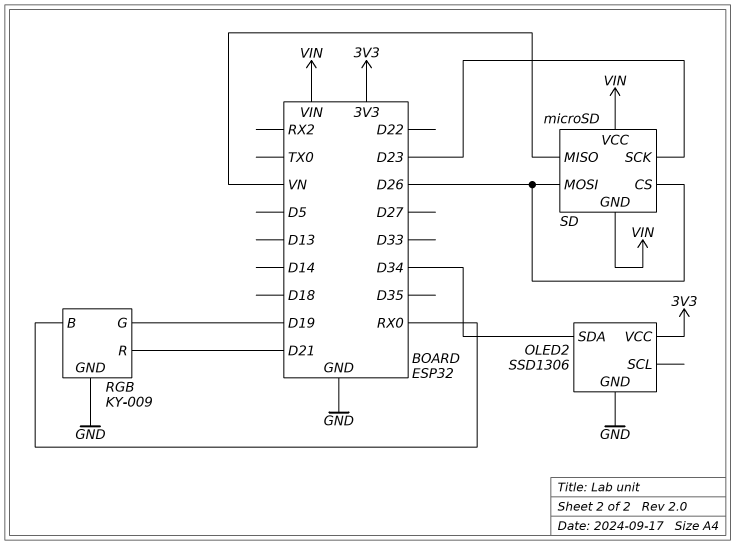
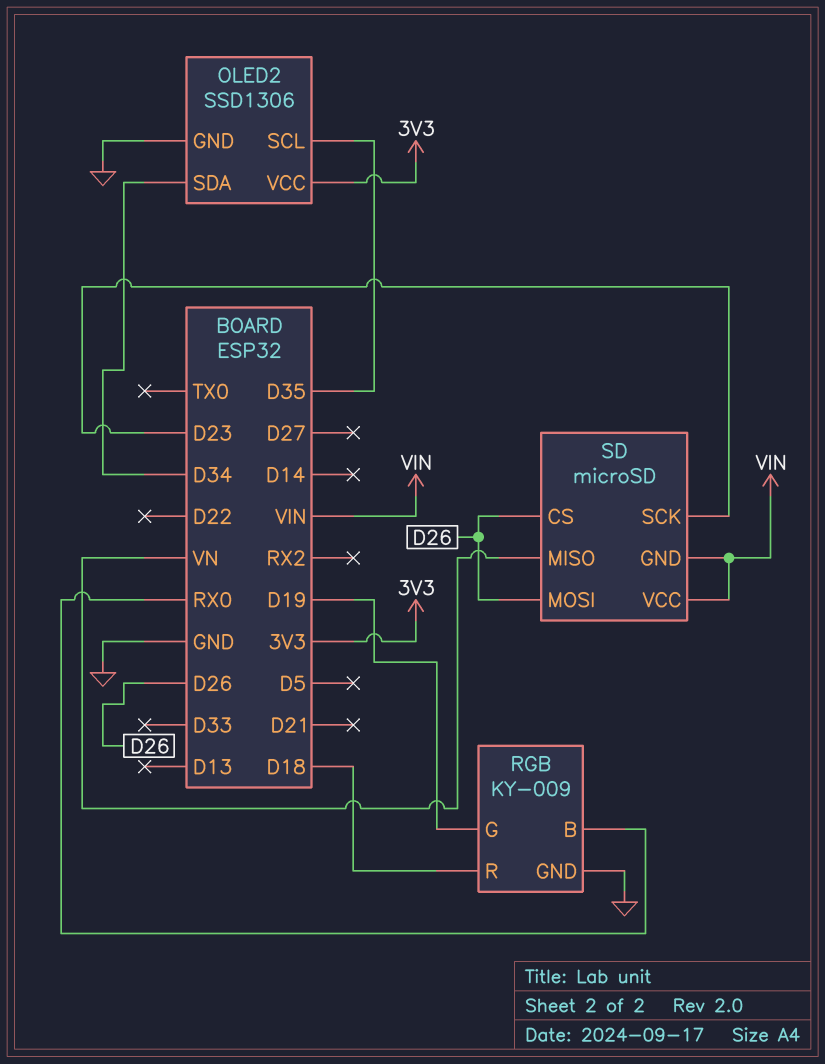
OLED2 pin SCL: none -> D35
RGB pin R: D21 -> D18

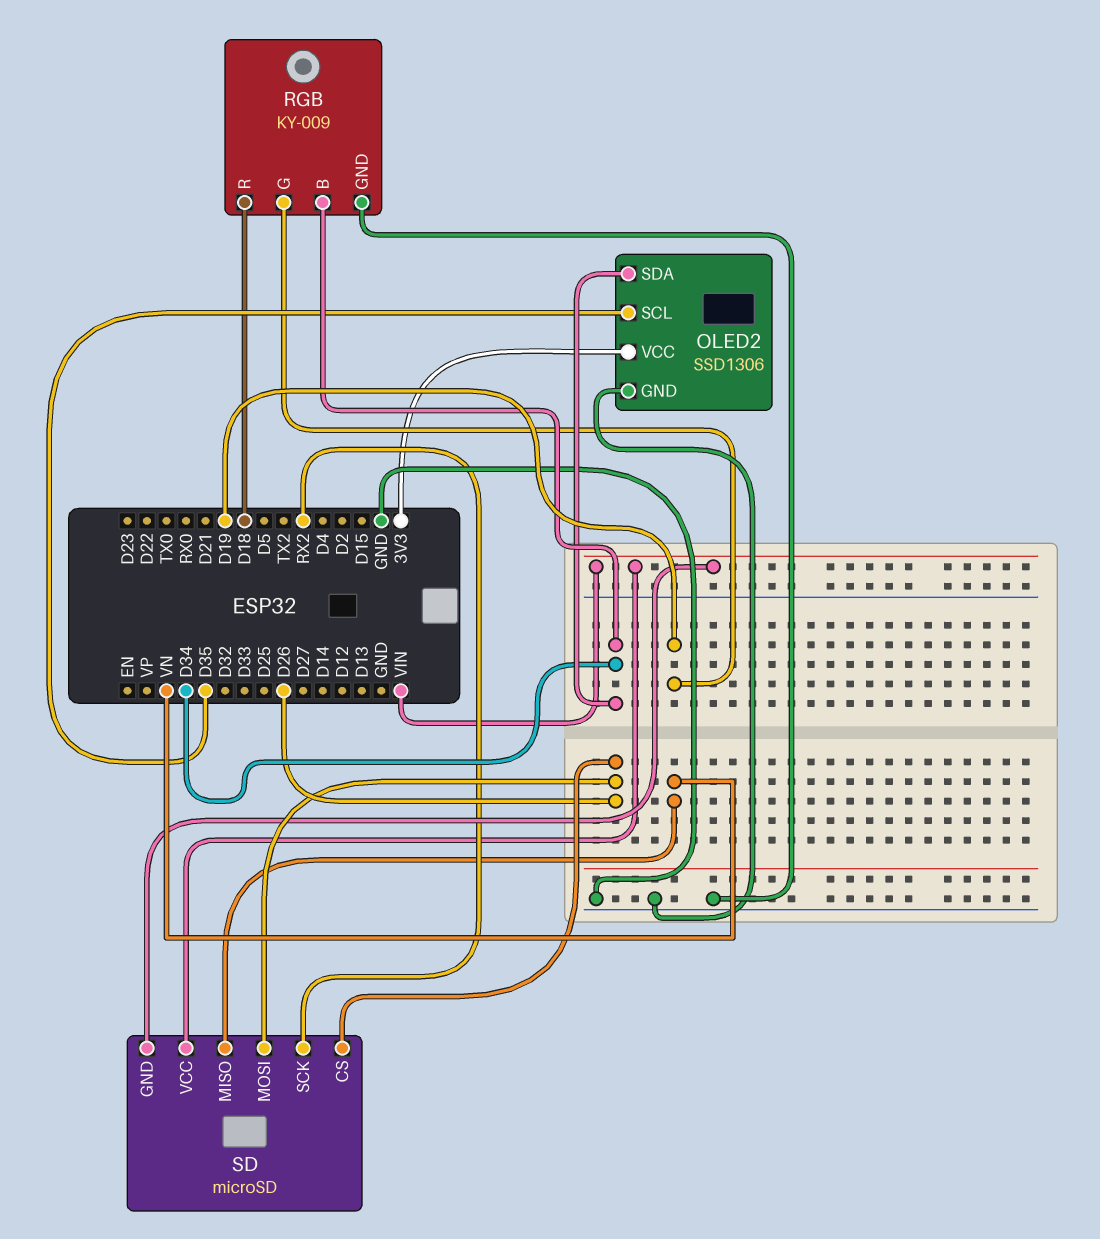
RGB pin B: RX0 -> D34
SD pin SCK: D23 -> RX2

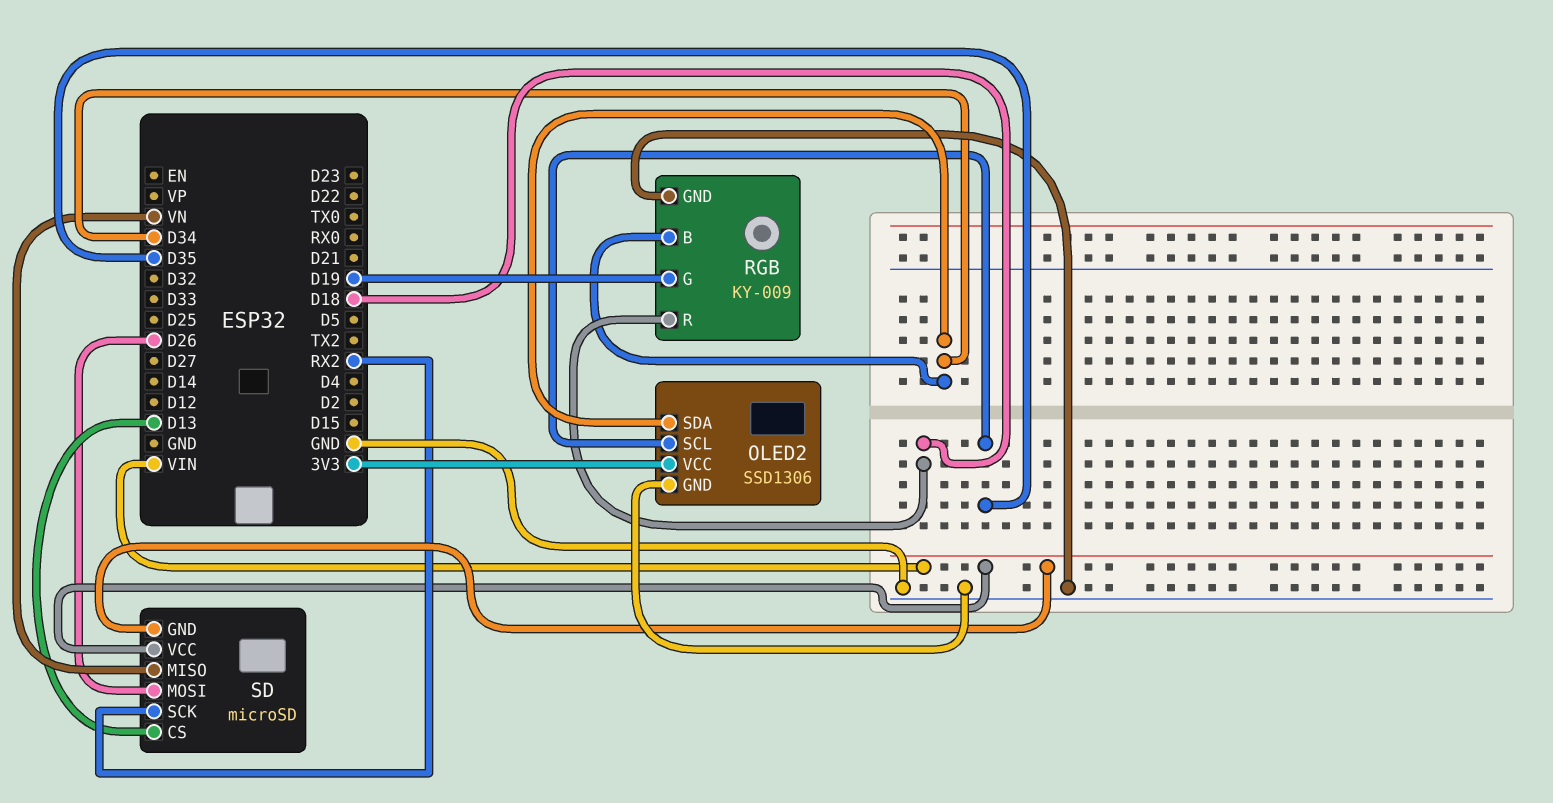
SD pin CS: D26 -> D13

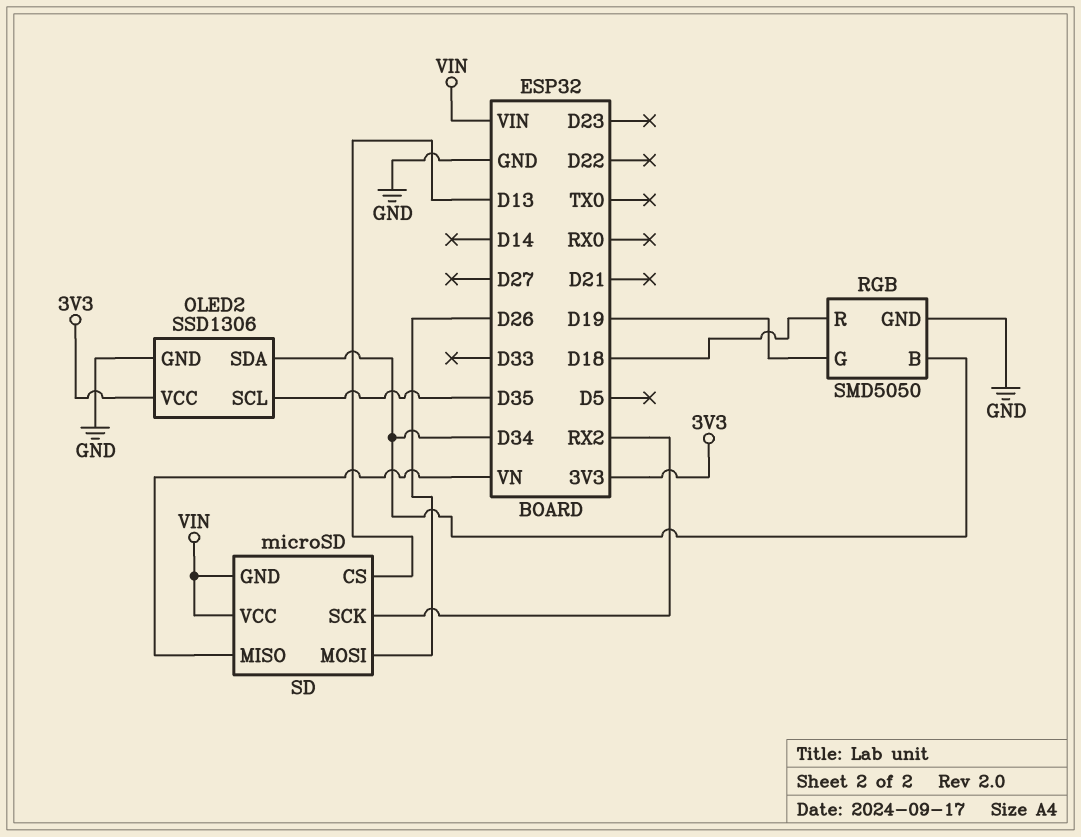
RGB: KY-009 -> SMD5050

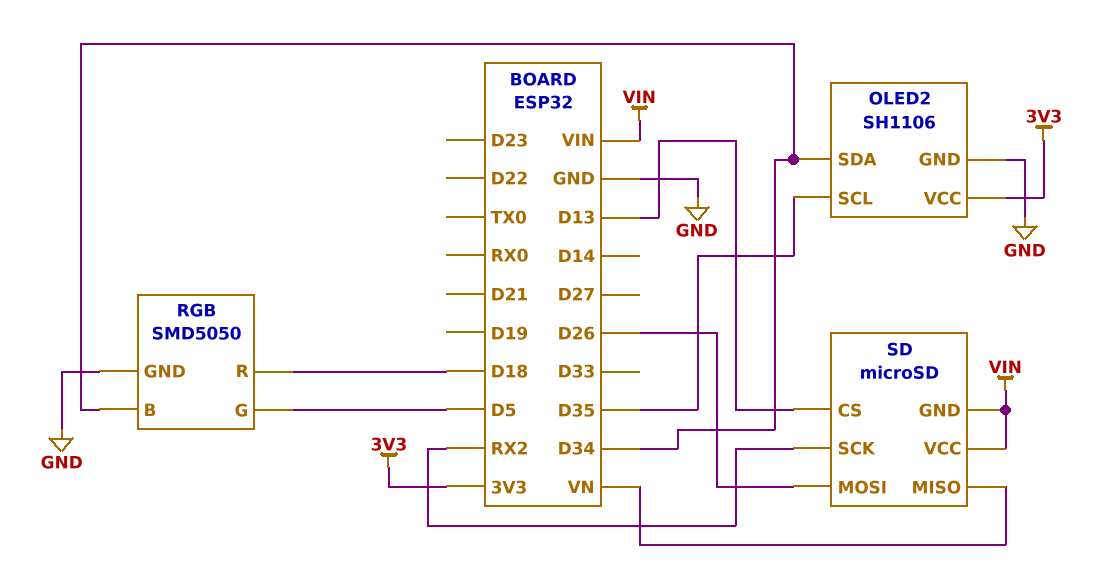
OLED2: SSD1306 -> SH1106
RGB pin G: D19 -> D5

